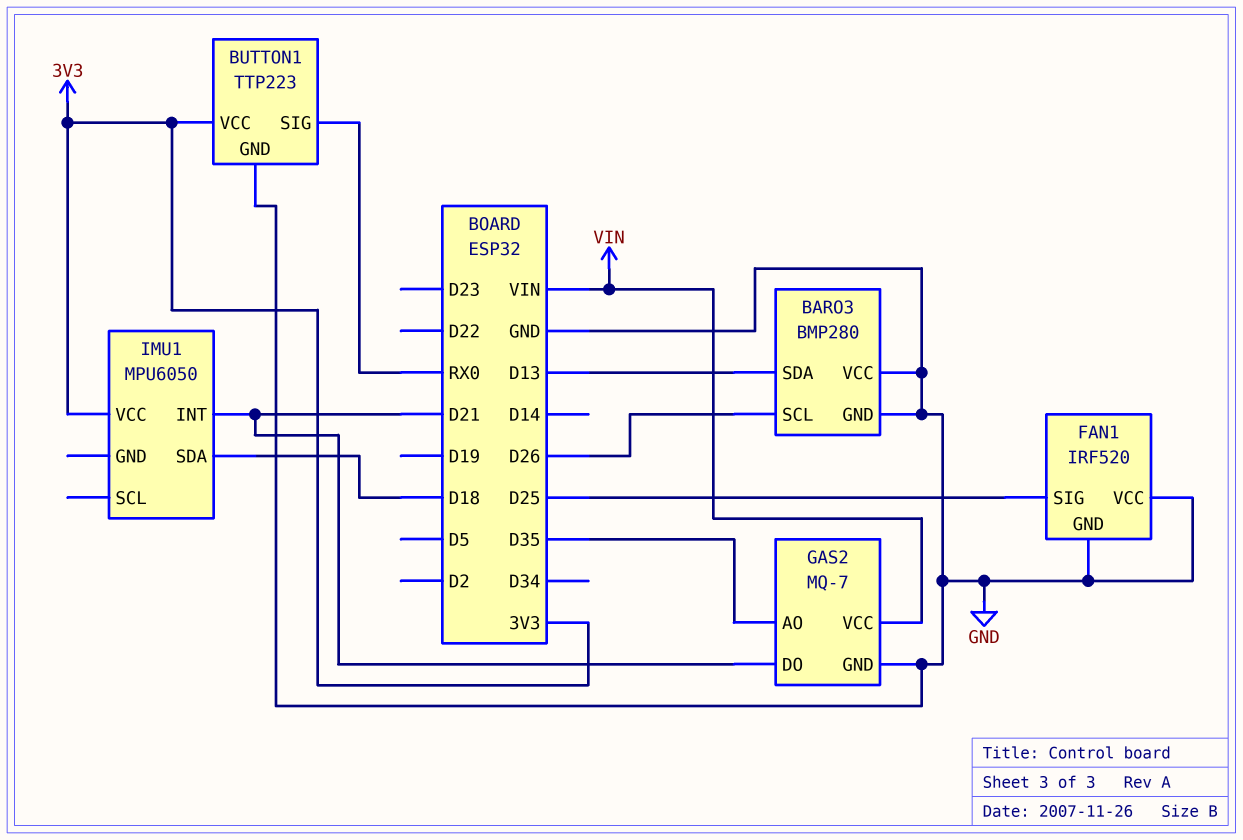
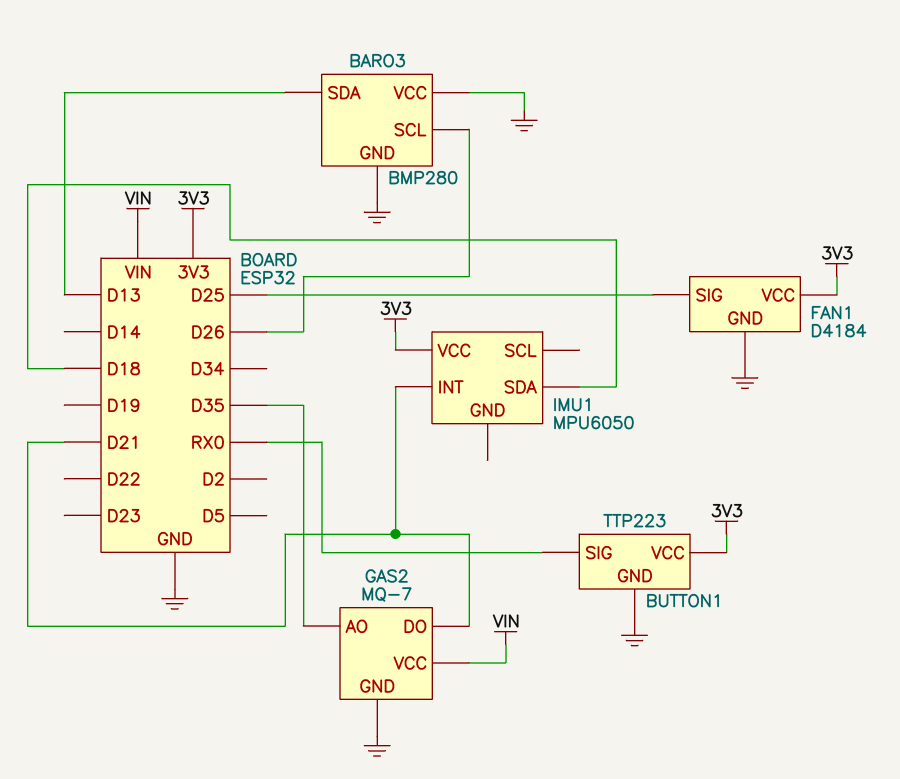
FAN1: IRF520 -> D4184
FAN1 pin VCC: GND -> 3V3

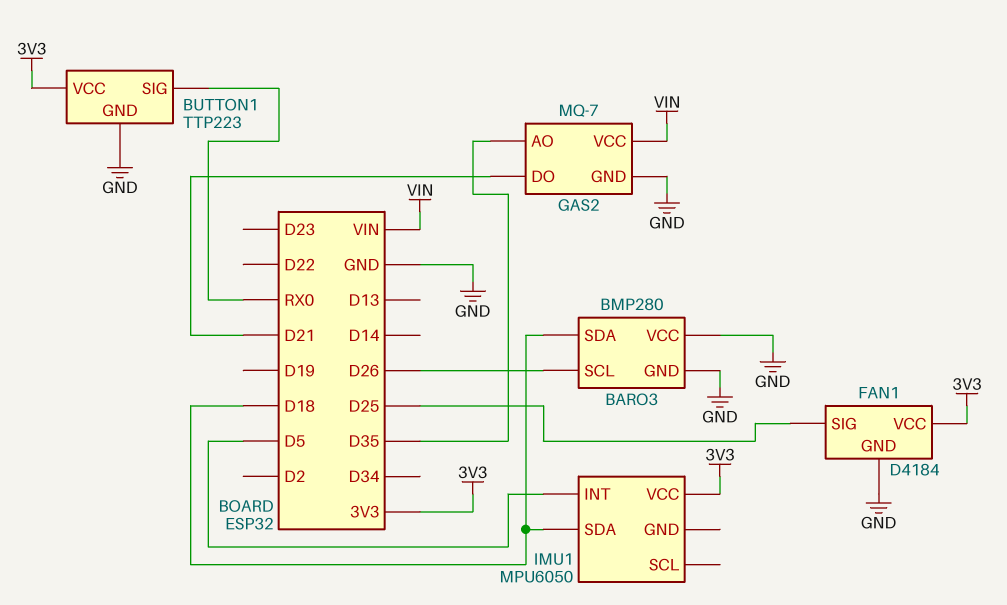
BARO3 pin SDA: D13 -> D18
IMU1 pin INT: D21 -> D5

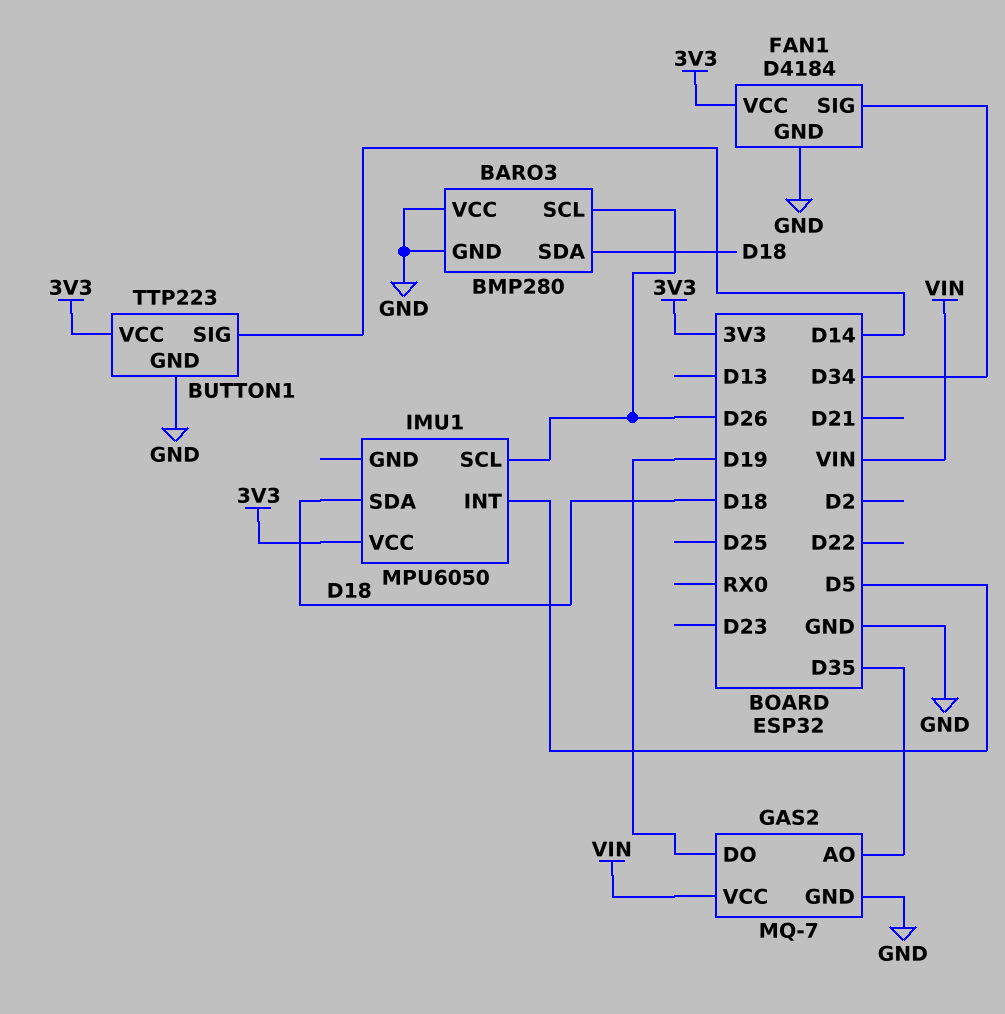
BUTTON1 pin SIG: RX0 -> D14
FAN1 pin SIG: D25 -> D34
GAS2 pin DO: D21 -> D19
IMU1 pin SCL: none -> D26

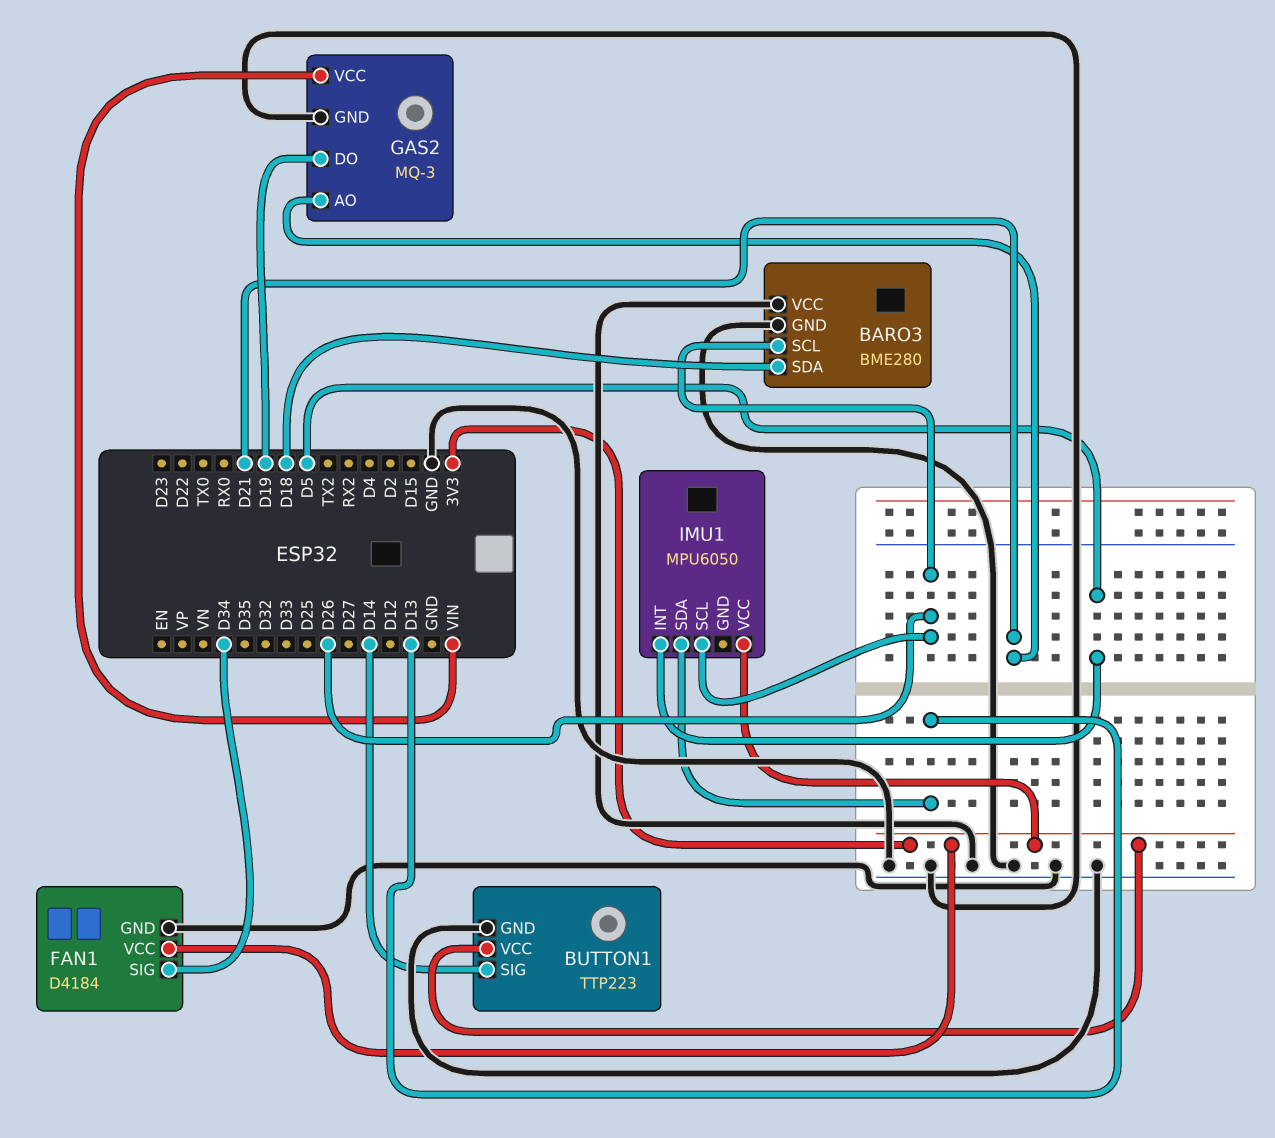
BARO3: BMP280 -> BME280
GAS2: MQ-7 -> MQ-3
GAS2 pin AO: D35 -> D21
IMU1 pin SDA: D18 -> D13

